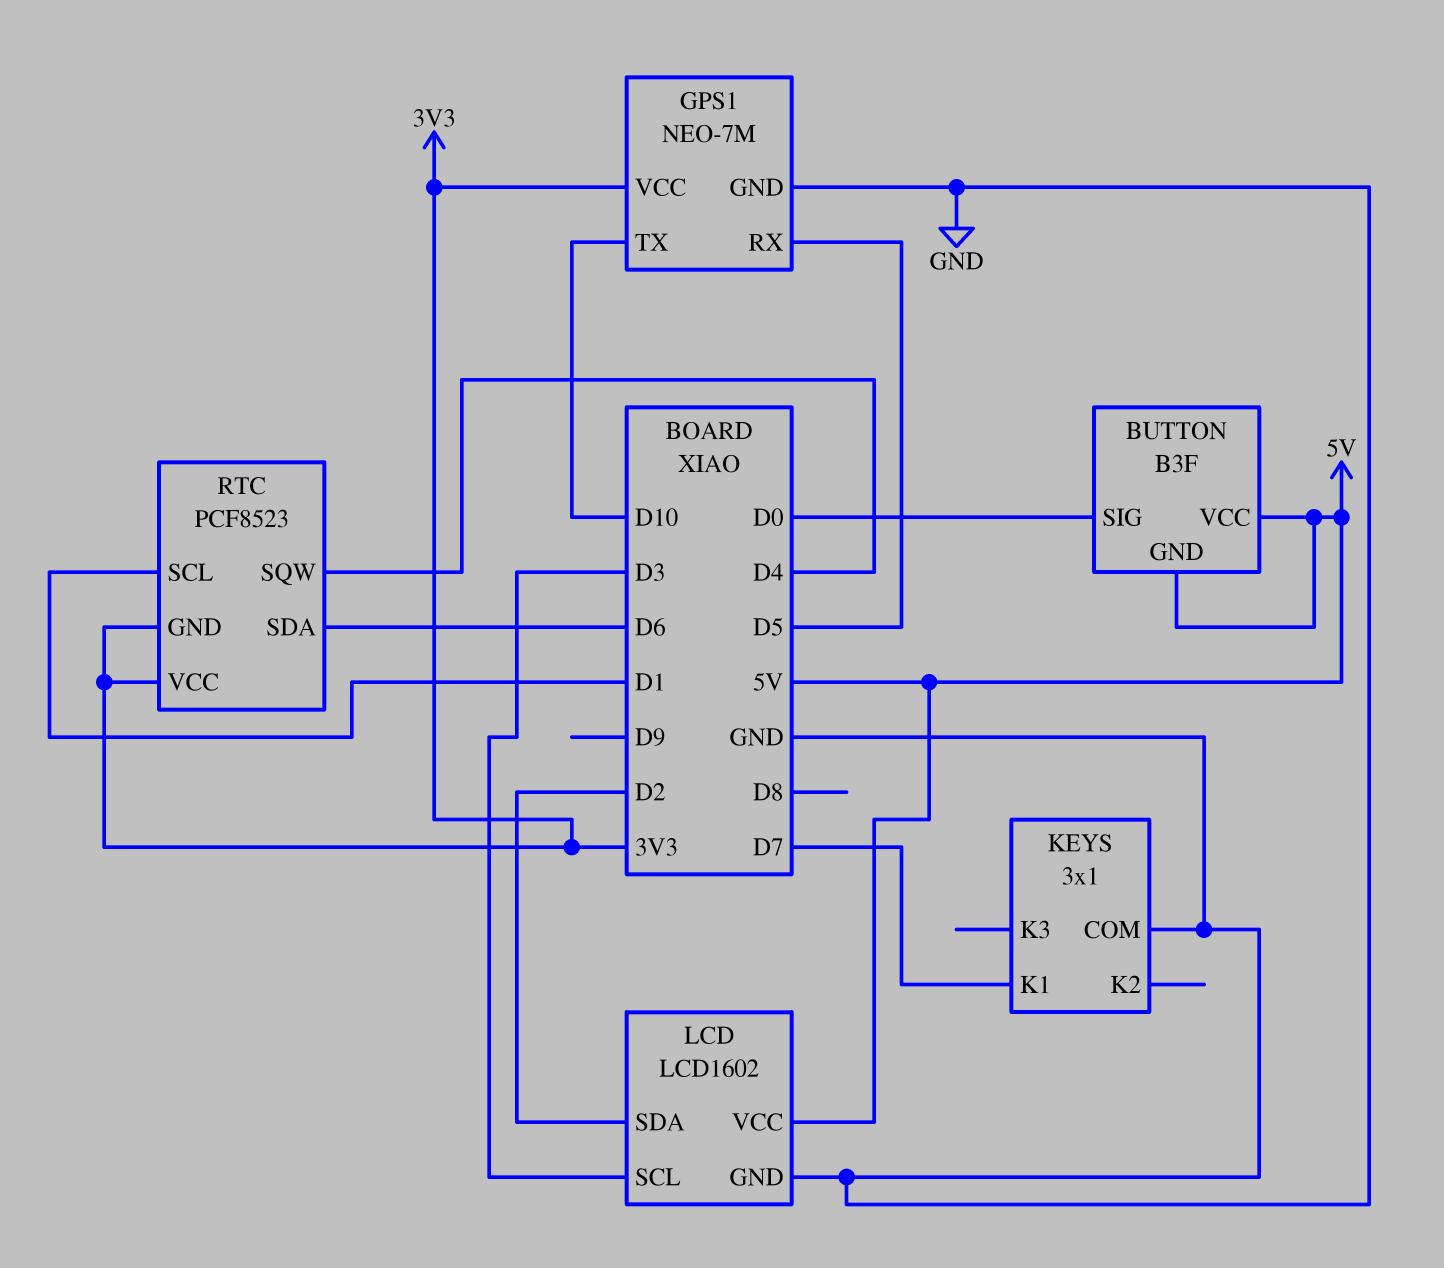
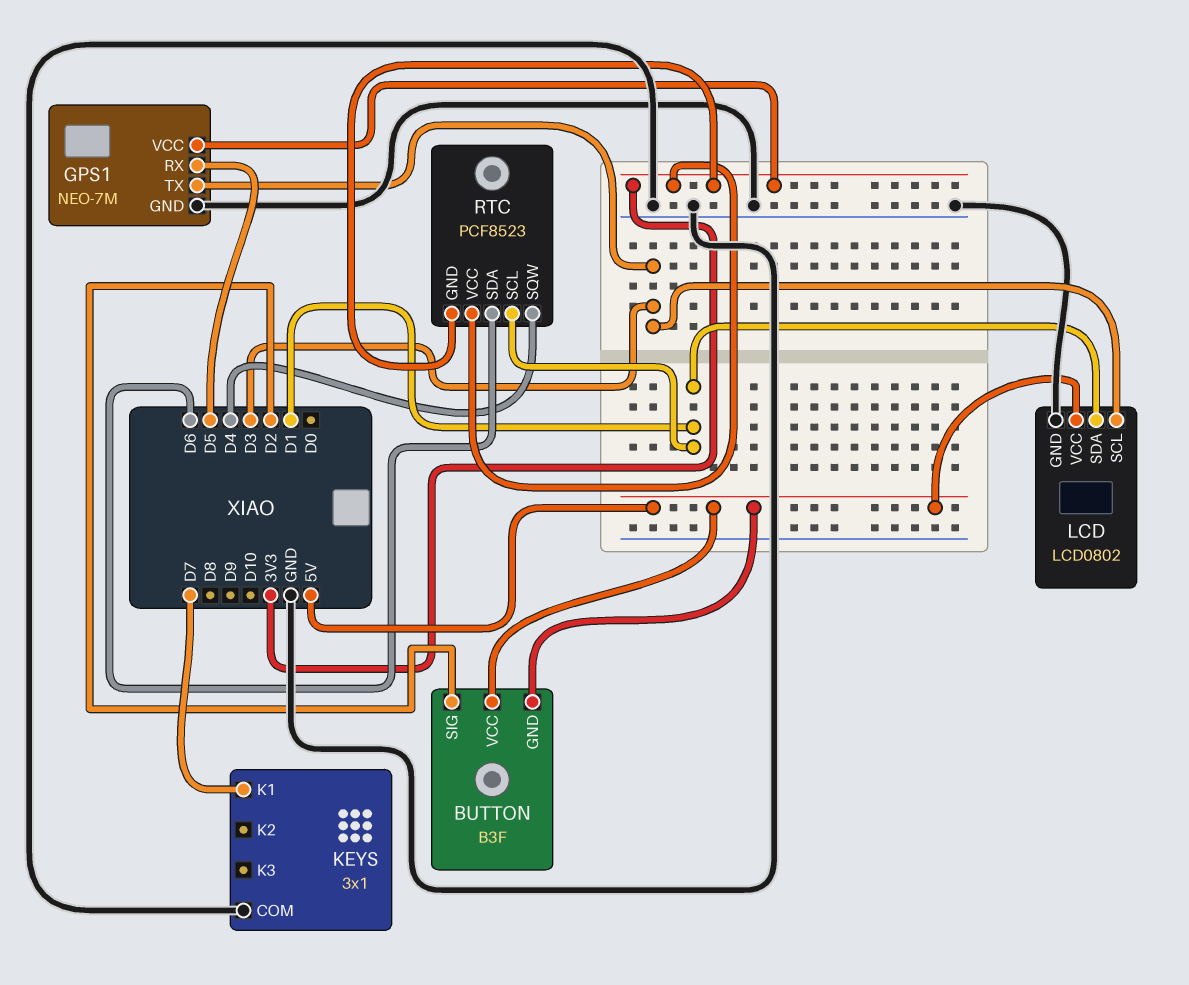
BUTTON pin SIG: D0 -> D2
GPS1 pin TX: D10 -> D3
LCD: LCD1602 -> LCD0802
LCD pin SDA: D2 -> D1

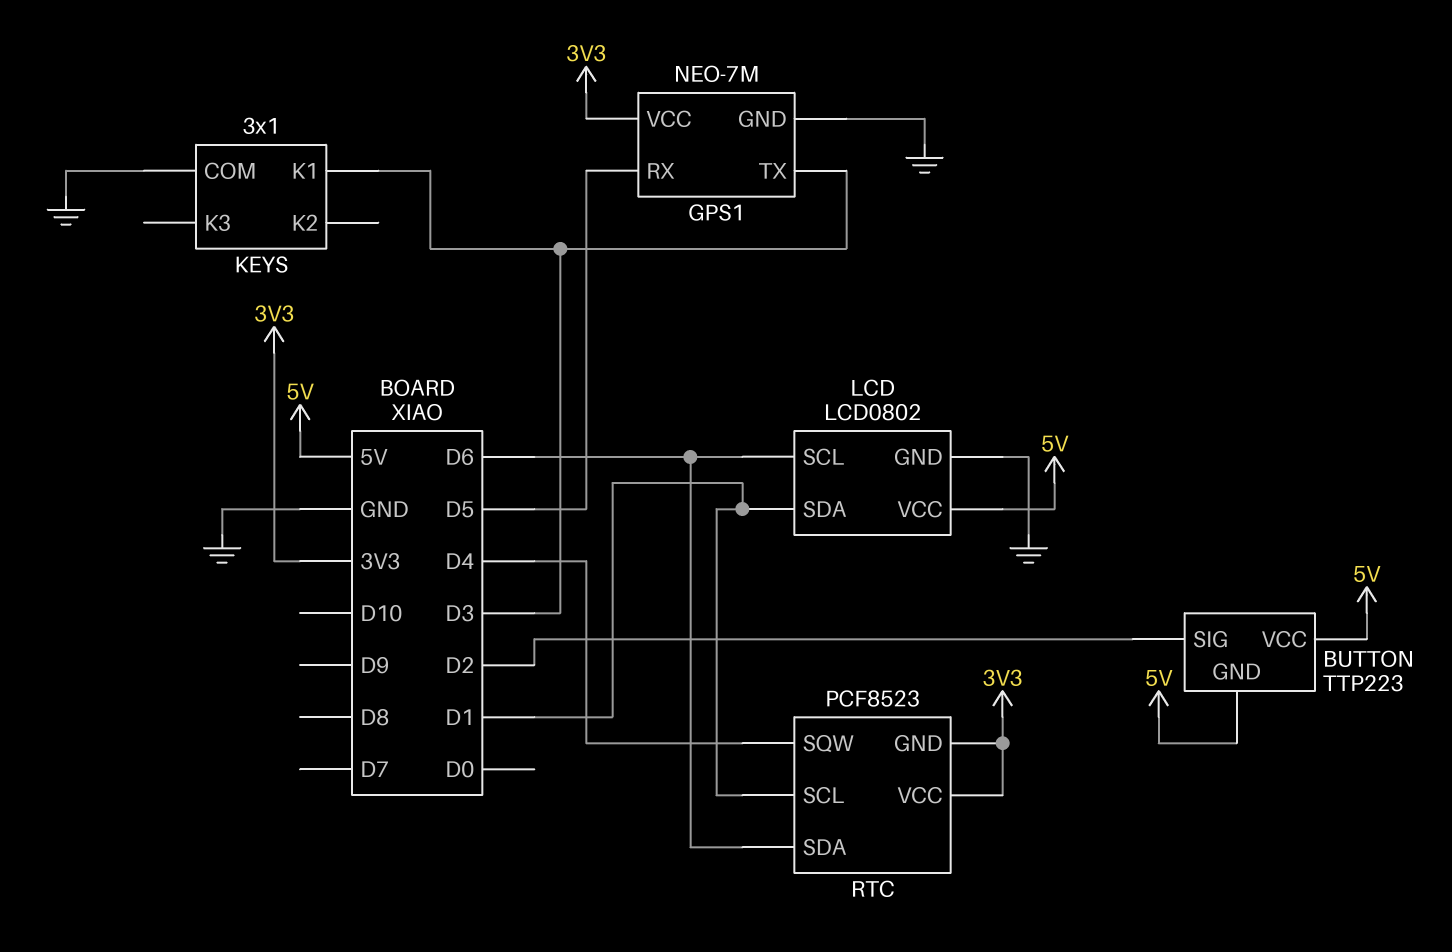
BUTTON: B3F -> TTP223
KEYS pin K1: D7 -> D3
LCD pin SCL: D3 -> D6

